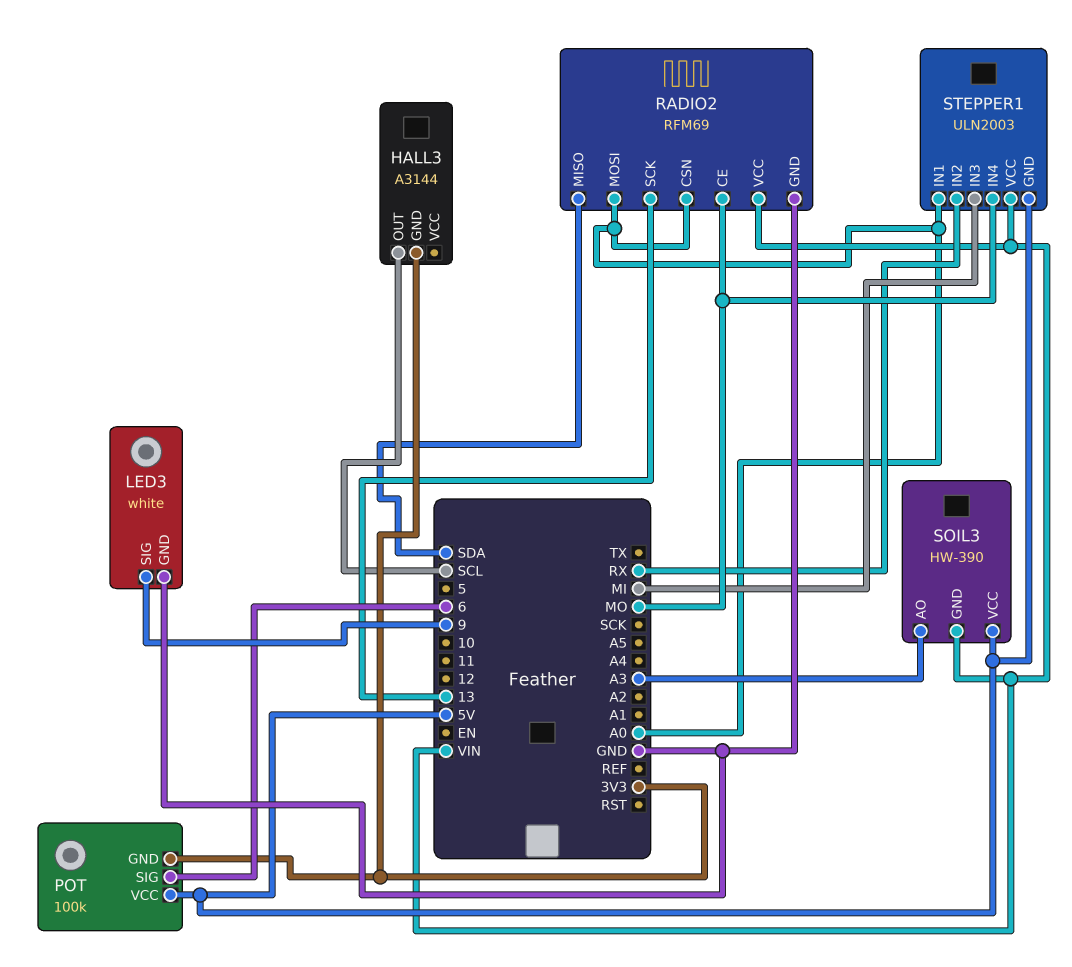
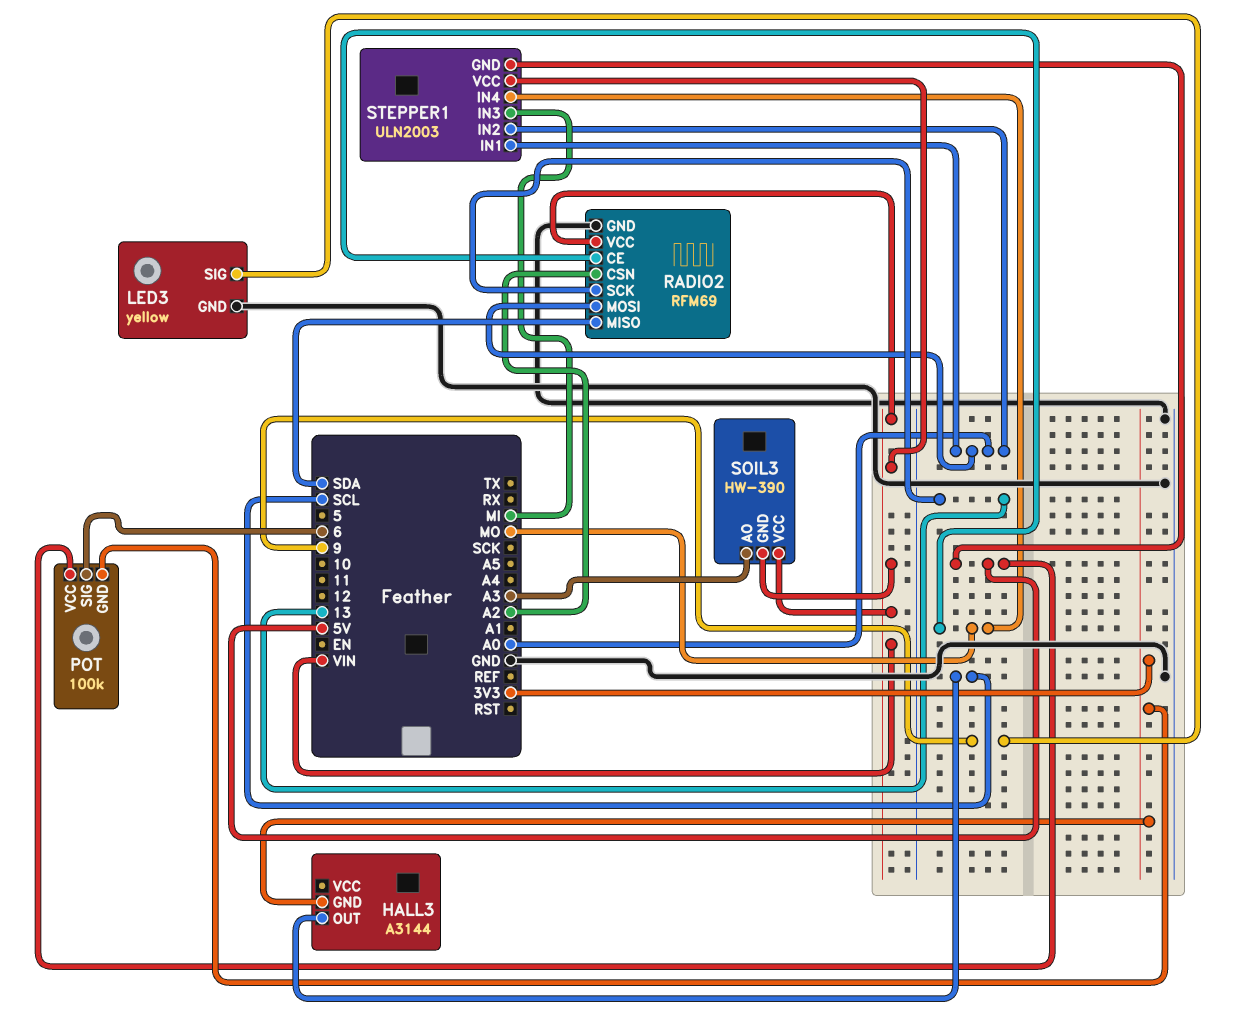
LED3: white -> yellow
RADIO2 pin CSN: A0 -> A2
SOIL3 pin VCC: 5V -> VIN
STEPPER1 pin IN2: RX -> A0

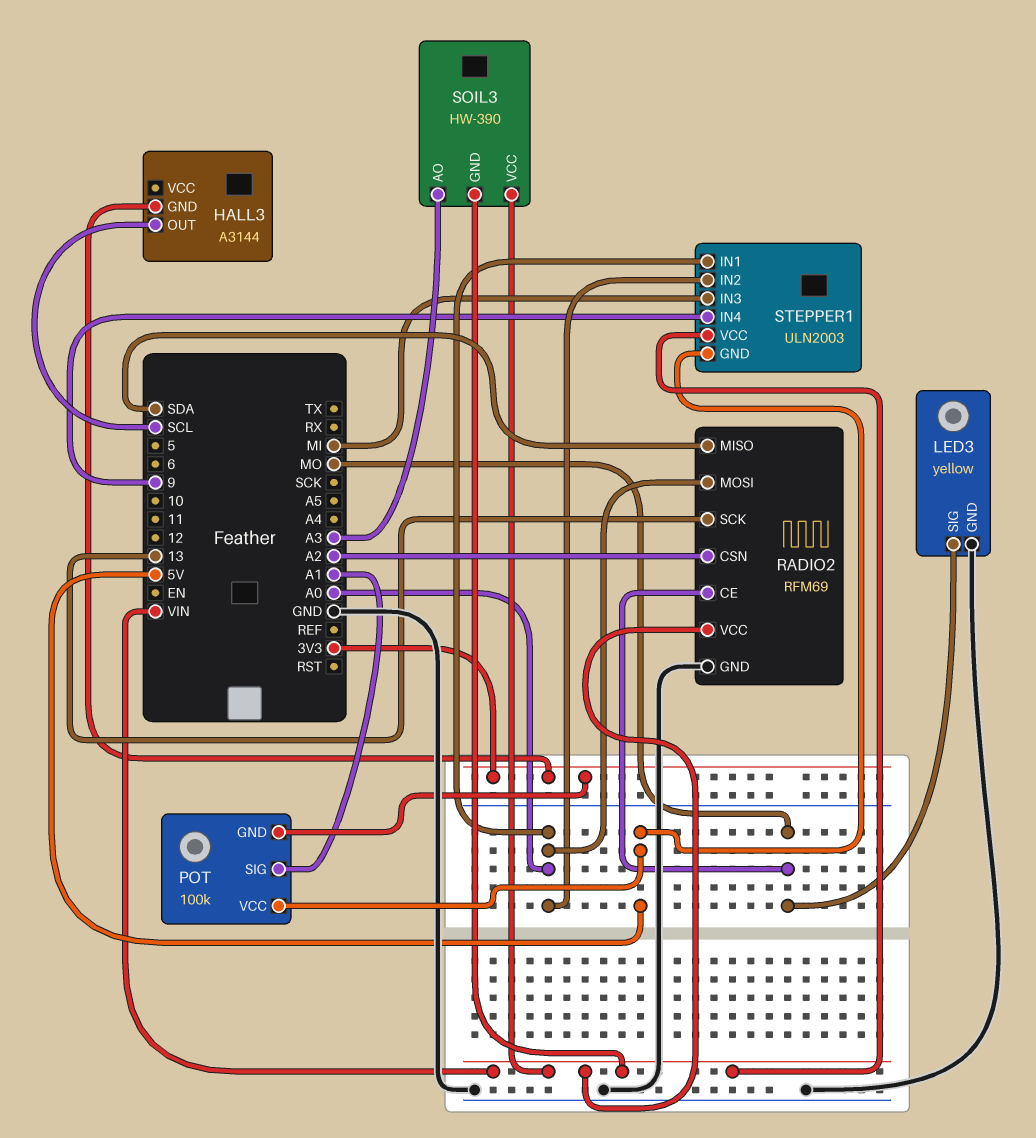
LED3 pin SIG: 9 -> MO
POT pin SIG: 6 -> A1
STEPPER1 pin IN4: MO -> 9

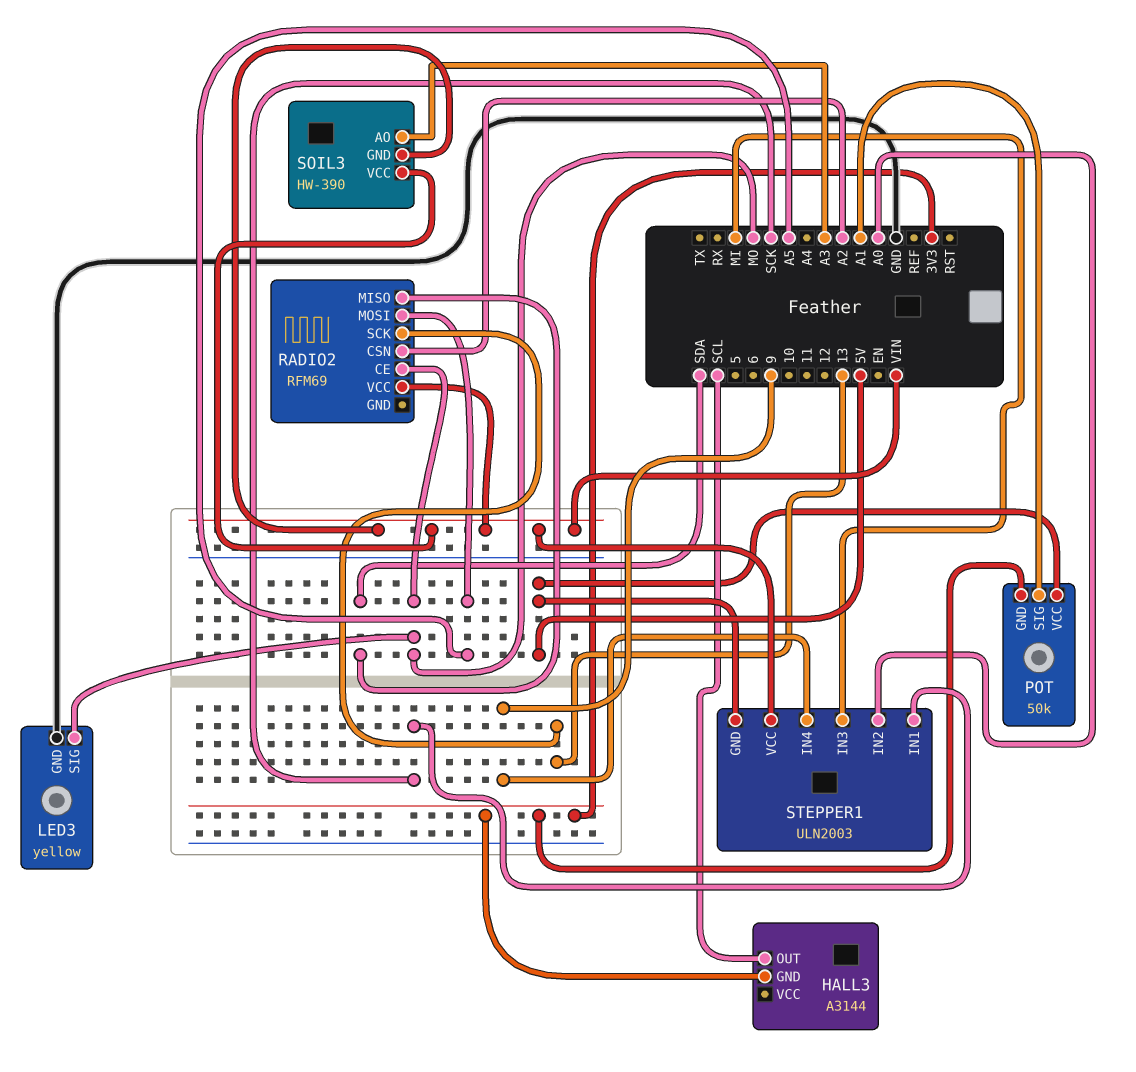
POT: 100k -> 50k
RADIO2 pin GND: GND -> none
RADIO2 pin MOSI: A0 -> A5
STEPPER1 pin IN1: A0 -> SCK

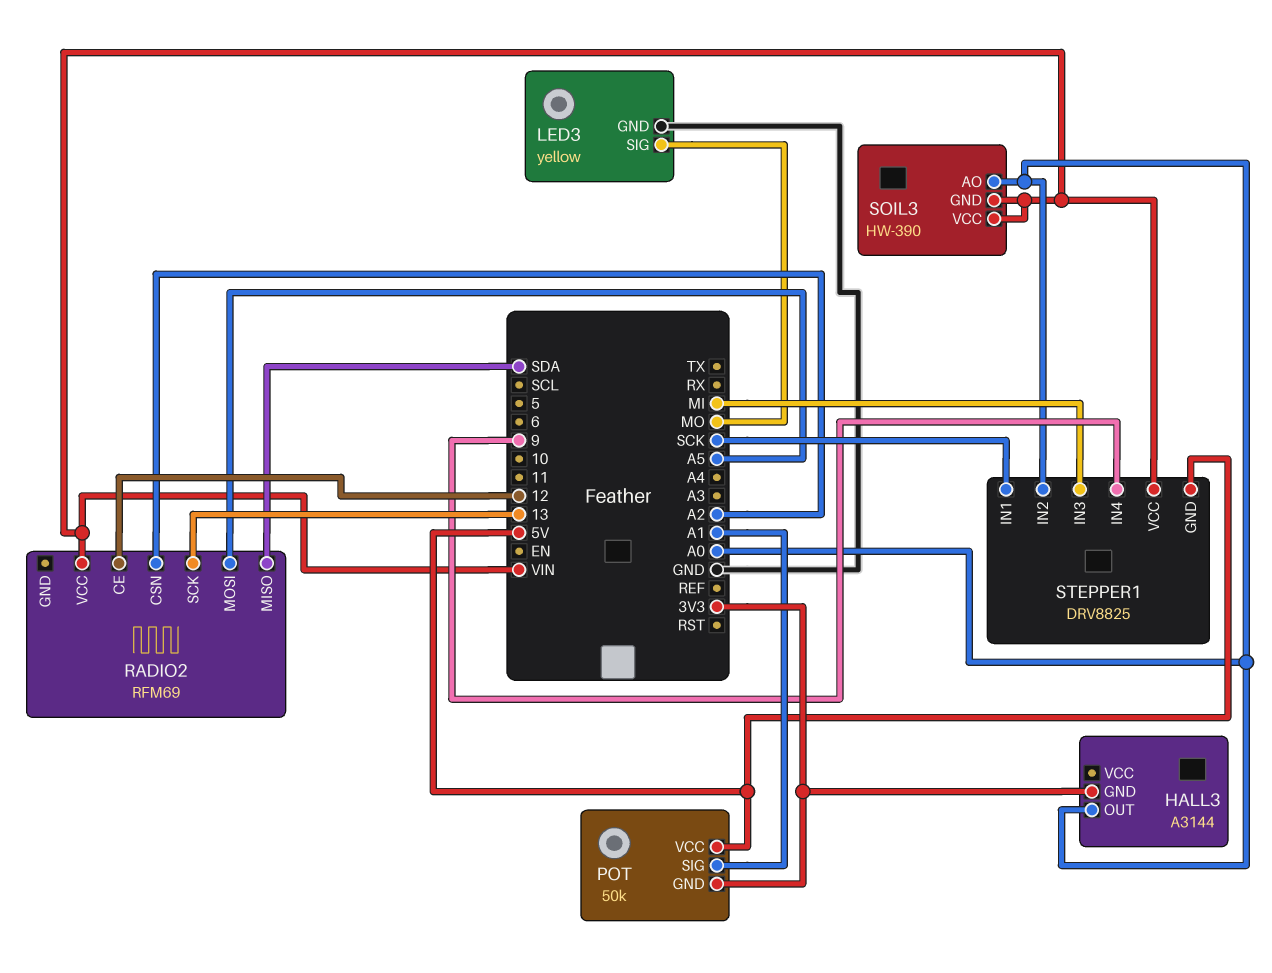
HALL3 pin OUT: SCL -> A0
RADIO2 pin CE: MO -> 12
SOIL3 pin AO: A3 -> A0
STEPPER1: ULN2003 -> DRV8825

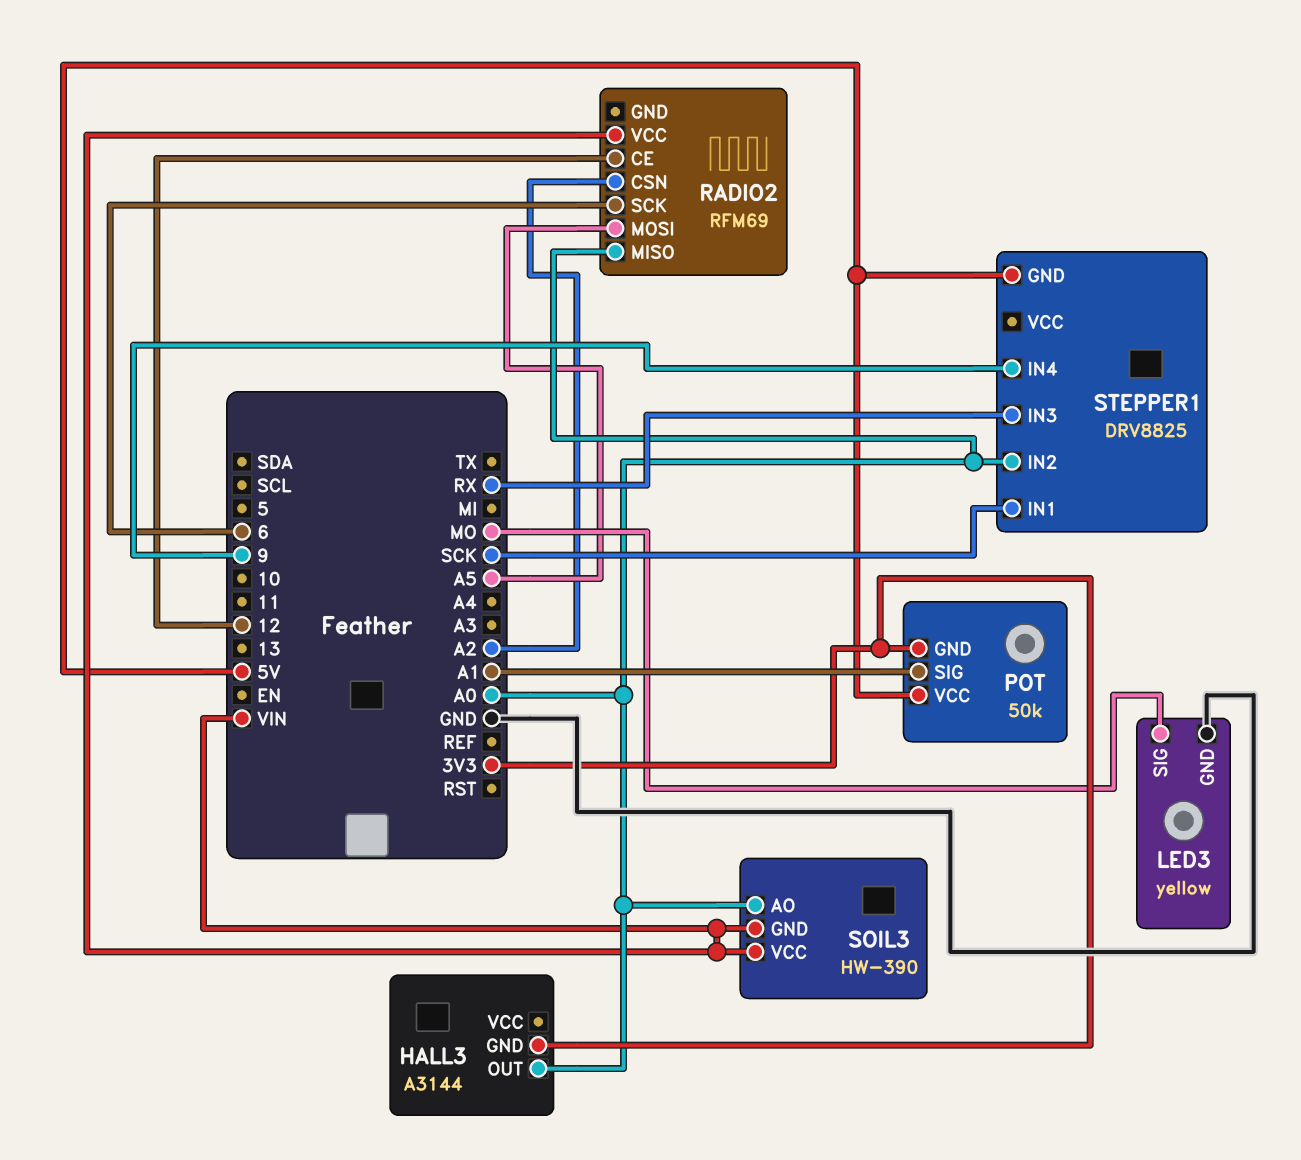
RADIO2 pin MISO: SDA -> A0
RADIO2 pin SCK: 13 -> 6
STEPPER1 pin IN3: MI -> RX
STEPPER1 pin VCC: VIN -> none

